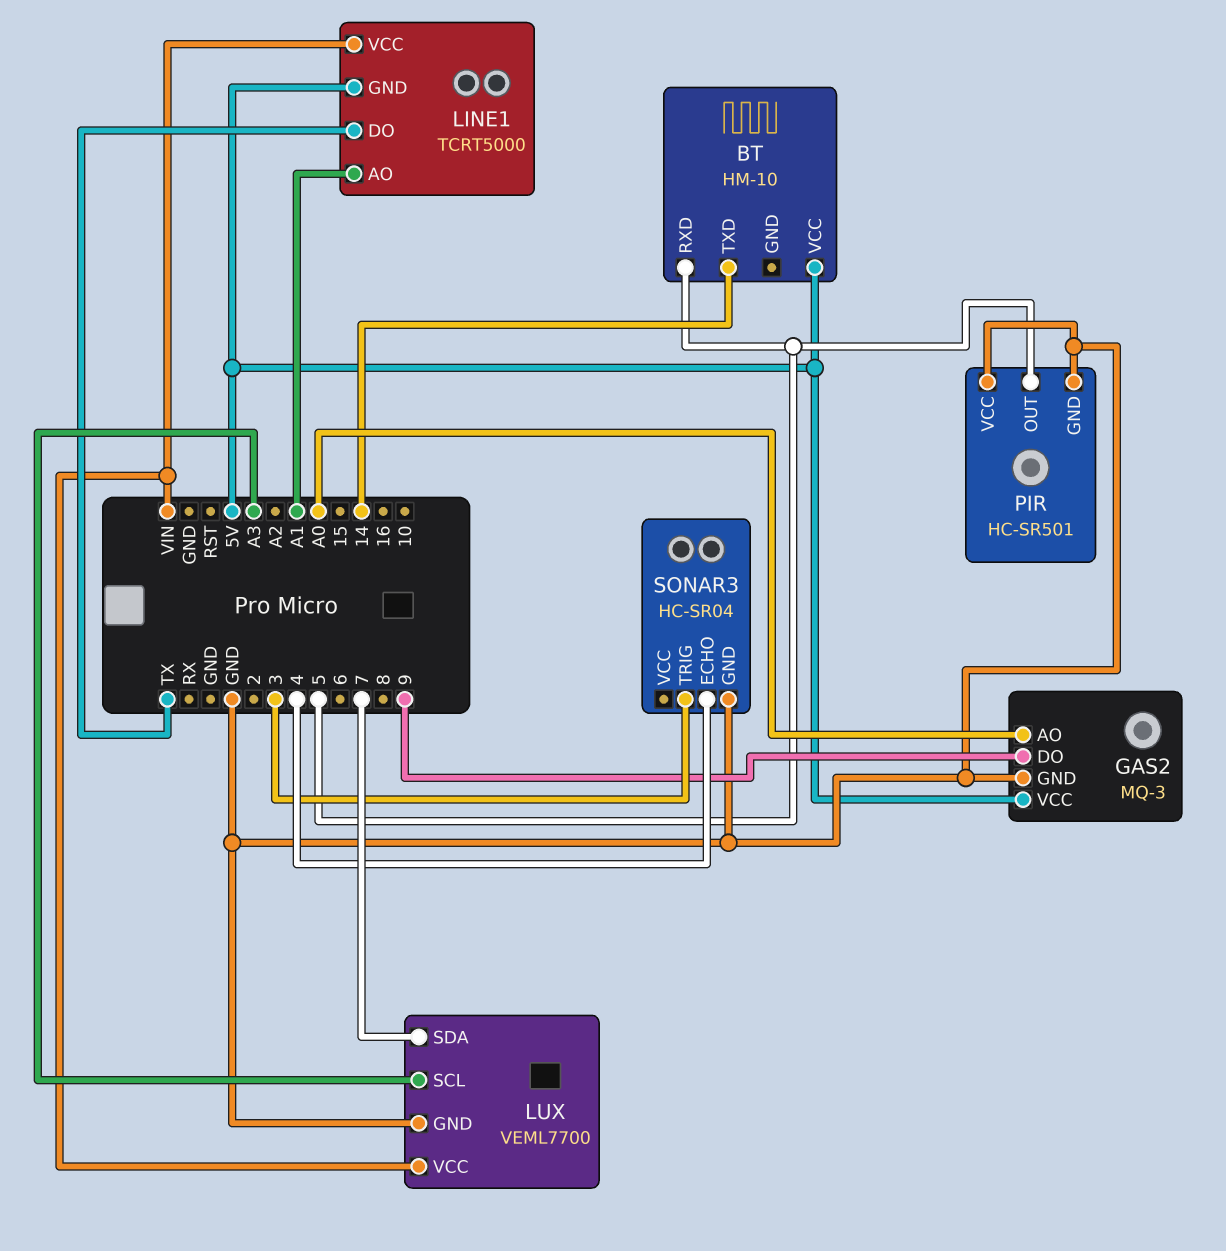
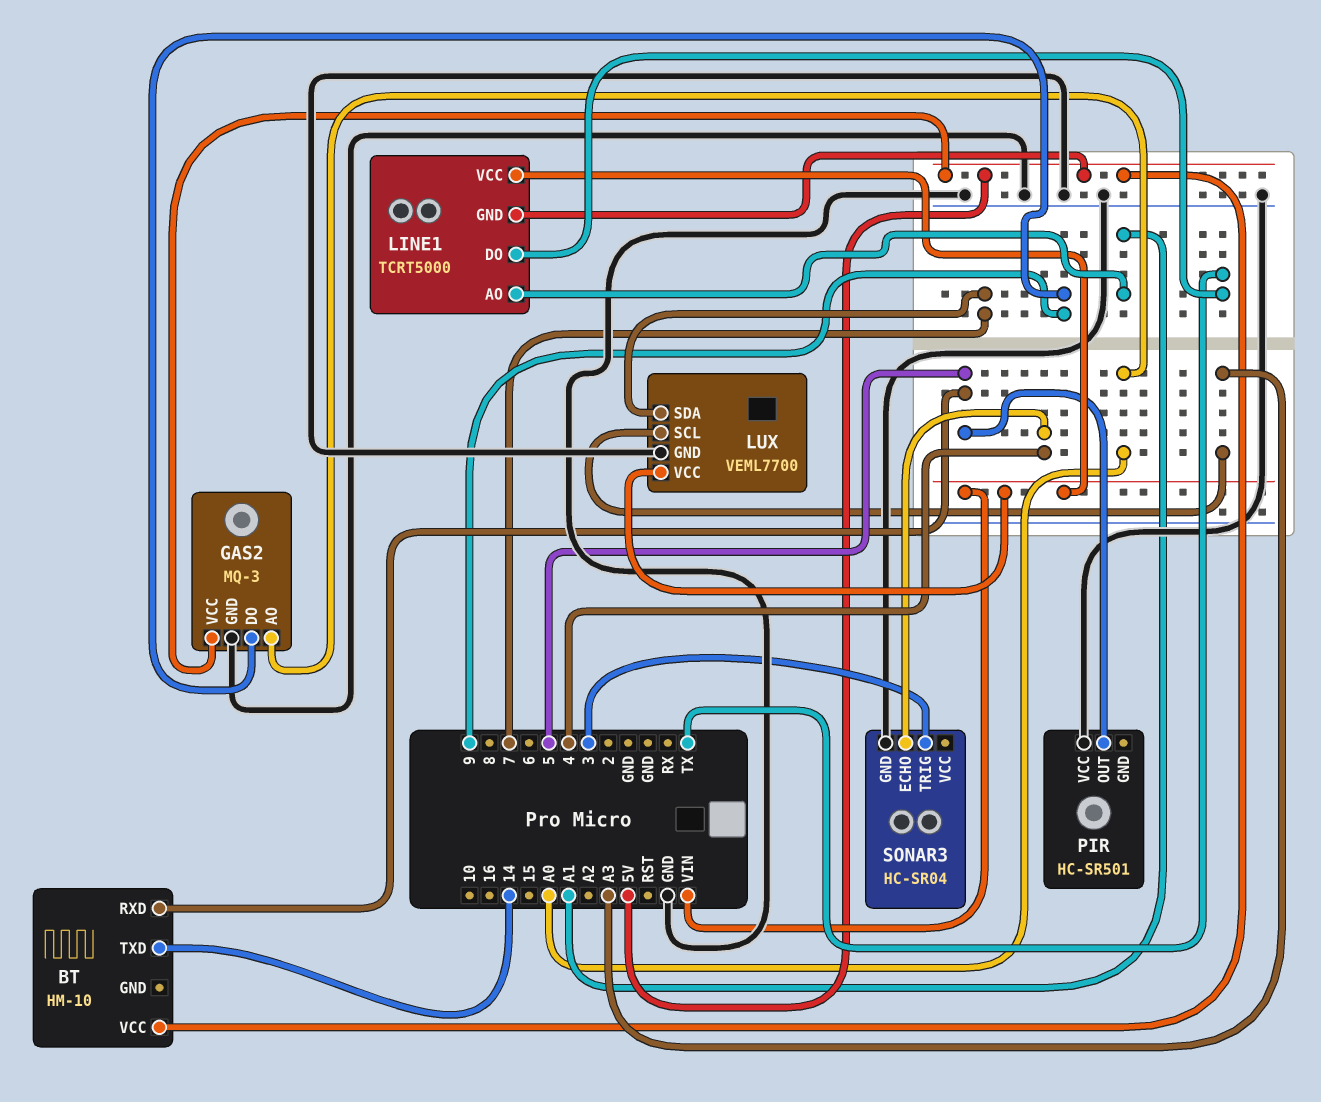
PIR pin GND: GND -> none

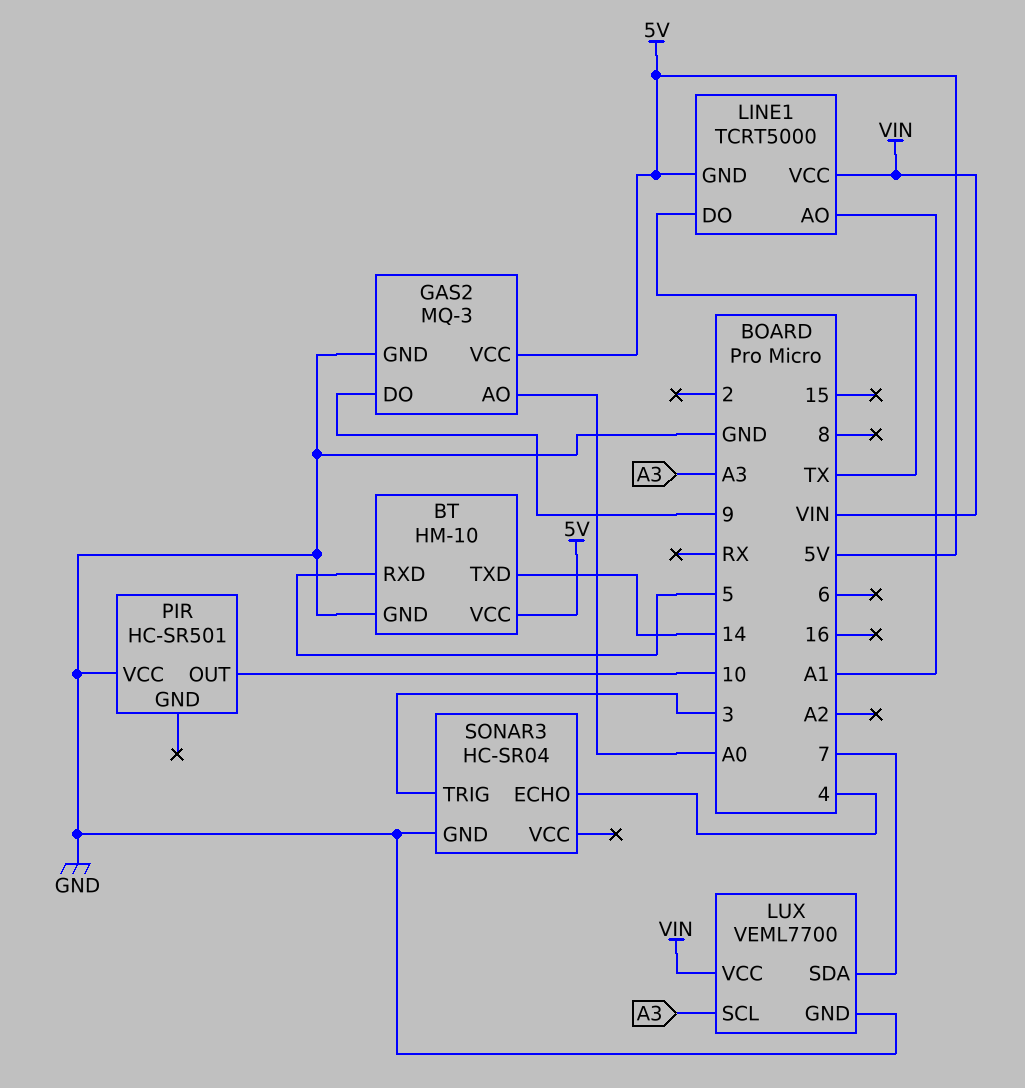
BT pin GND: none -> GND
PIR pin OUT: 5 -> 10

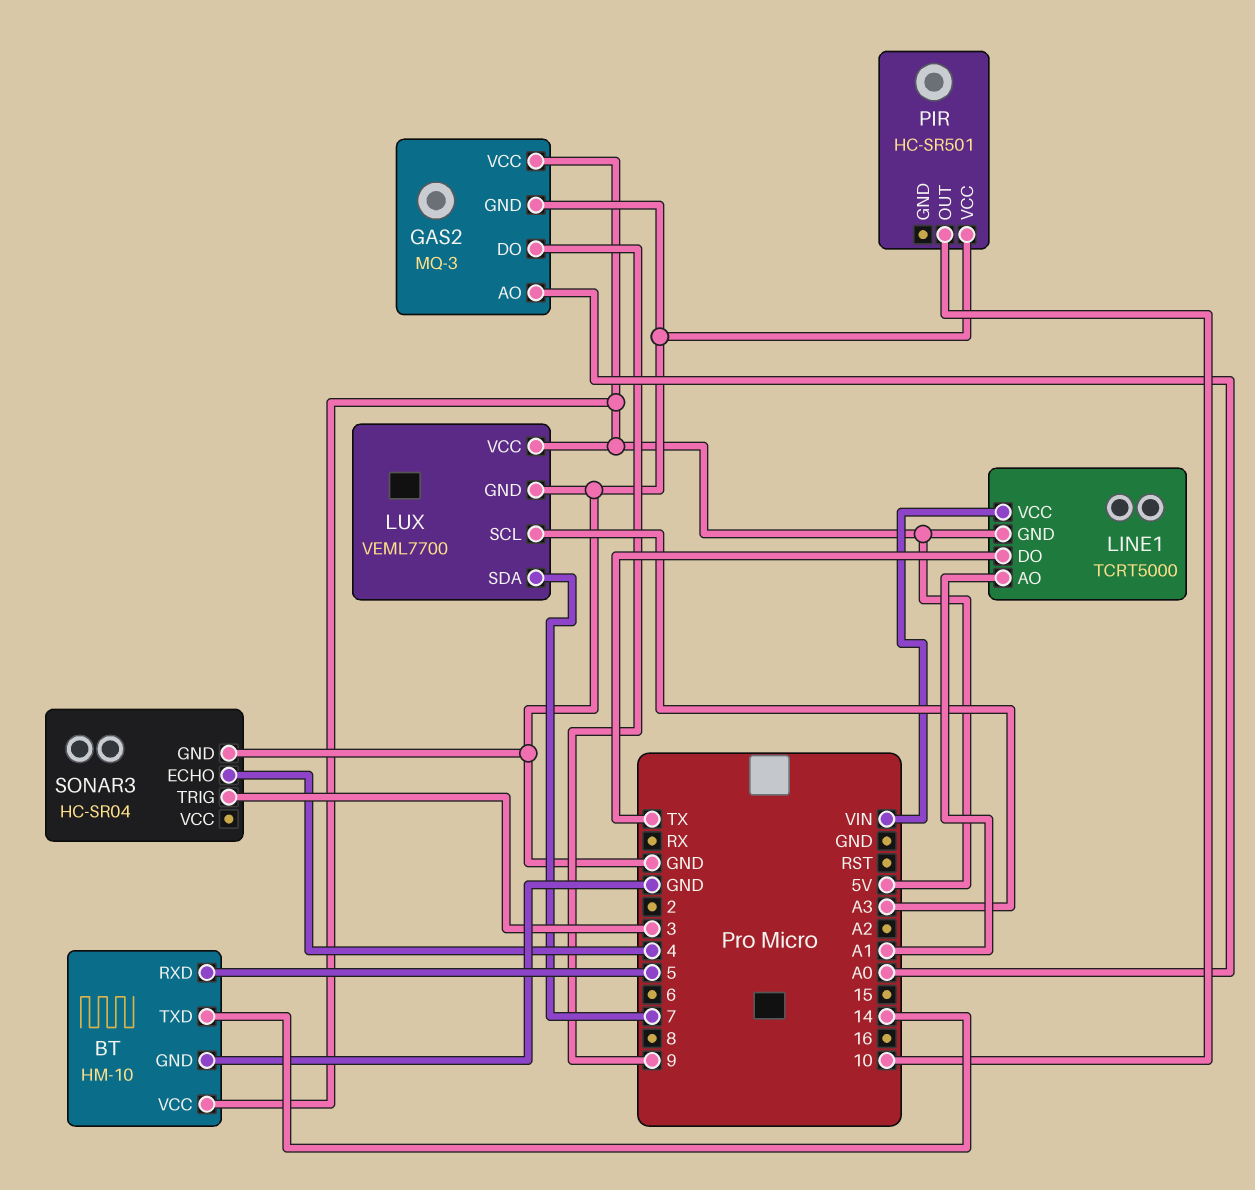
LUX pin VCC: VIN -> 5V

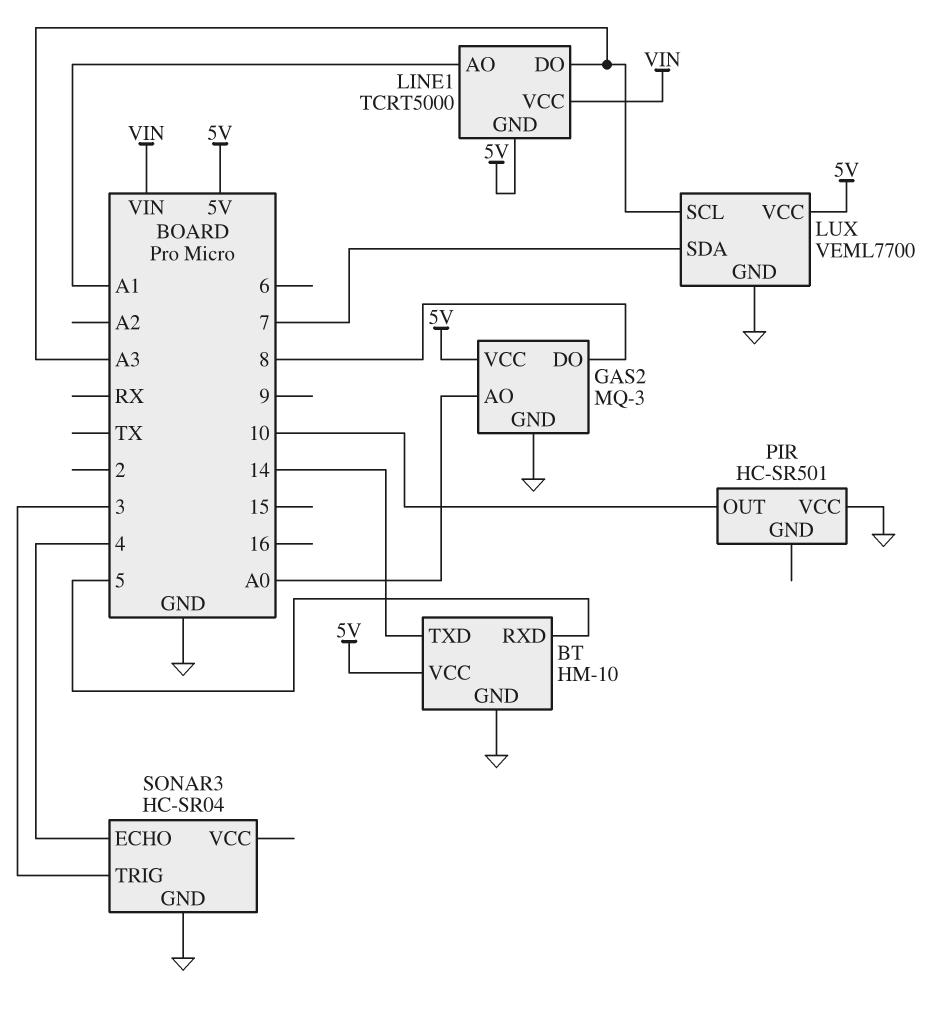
GAS2 pin DO: 9 -> 8
LINE1 pin DO: TX -> A3

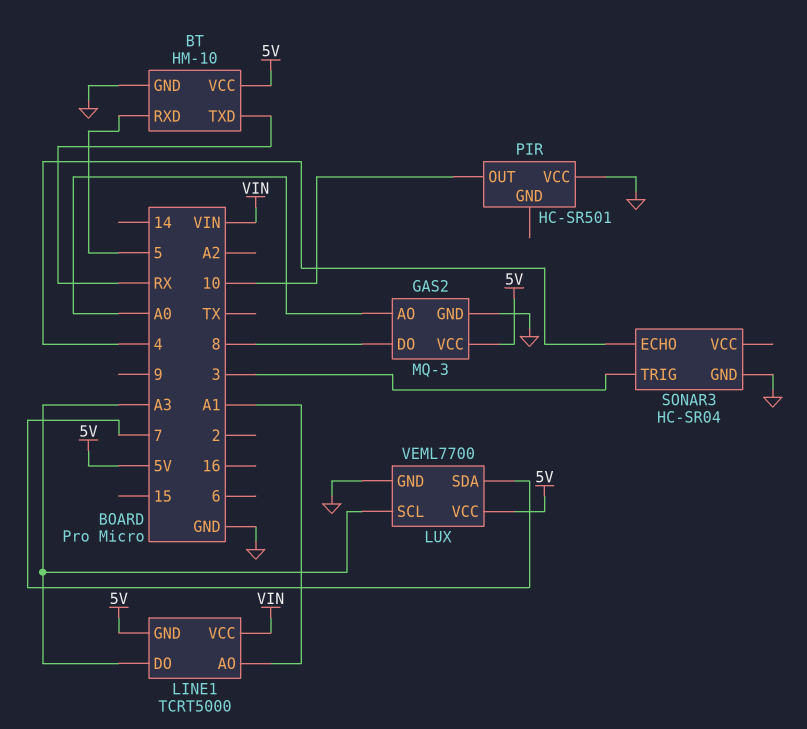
BT pin TXD: 14 -> RX

